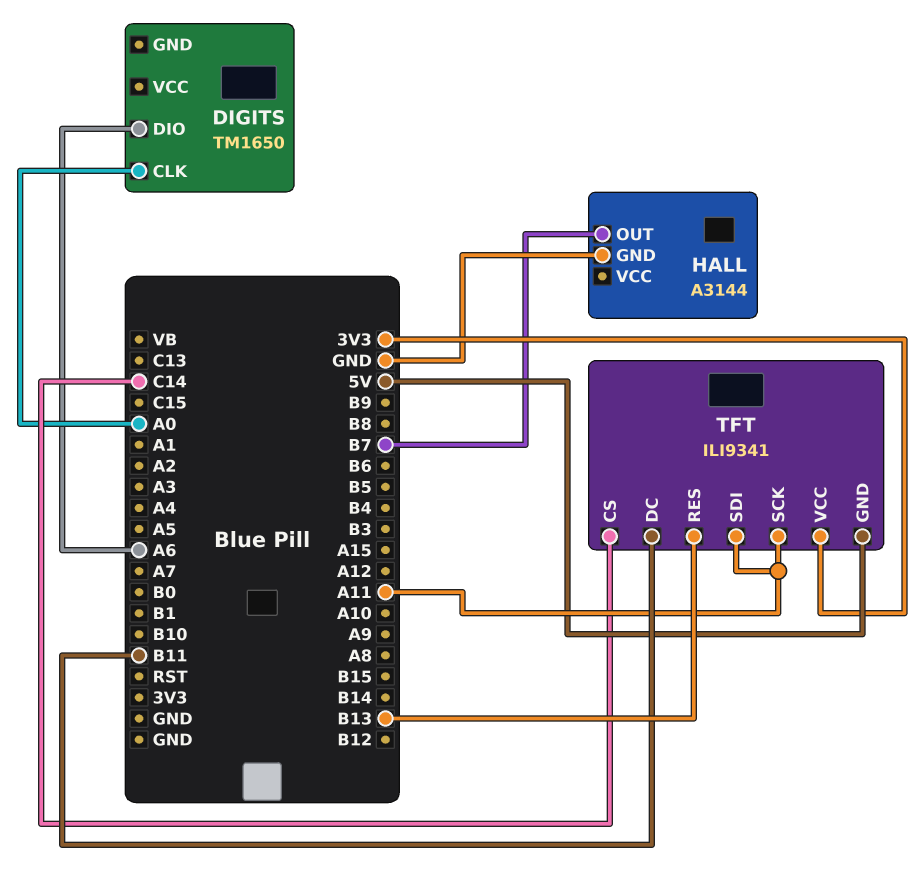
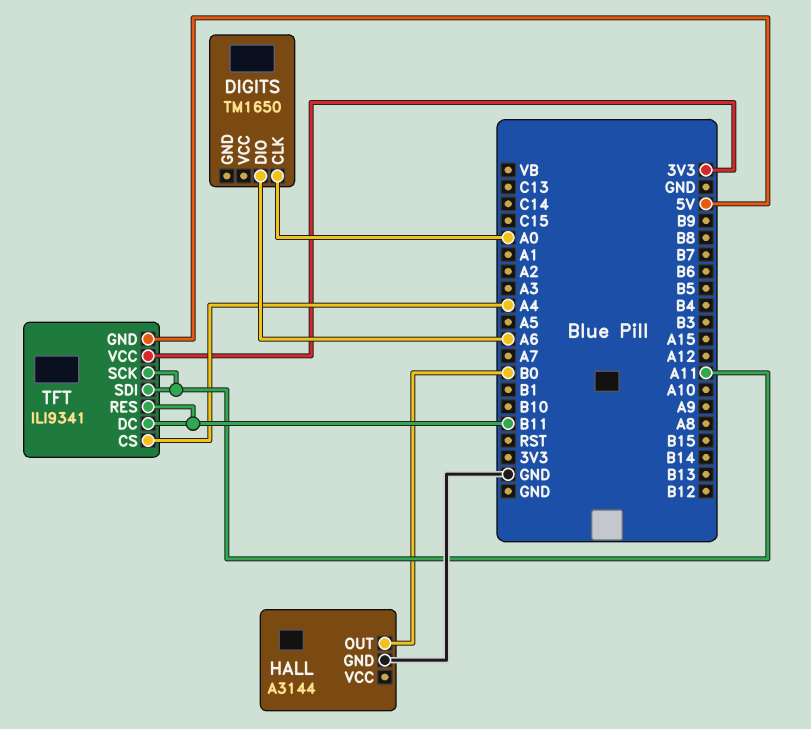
HALL pin OUT: B7 -> B0
TFT pin CS: C14 -> A4
TFT pin RES: B13 -> B11

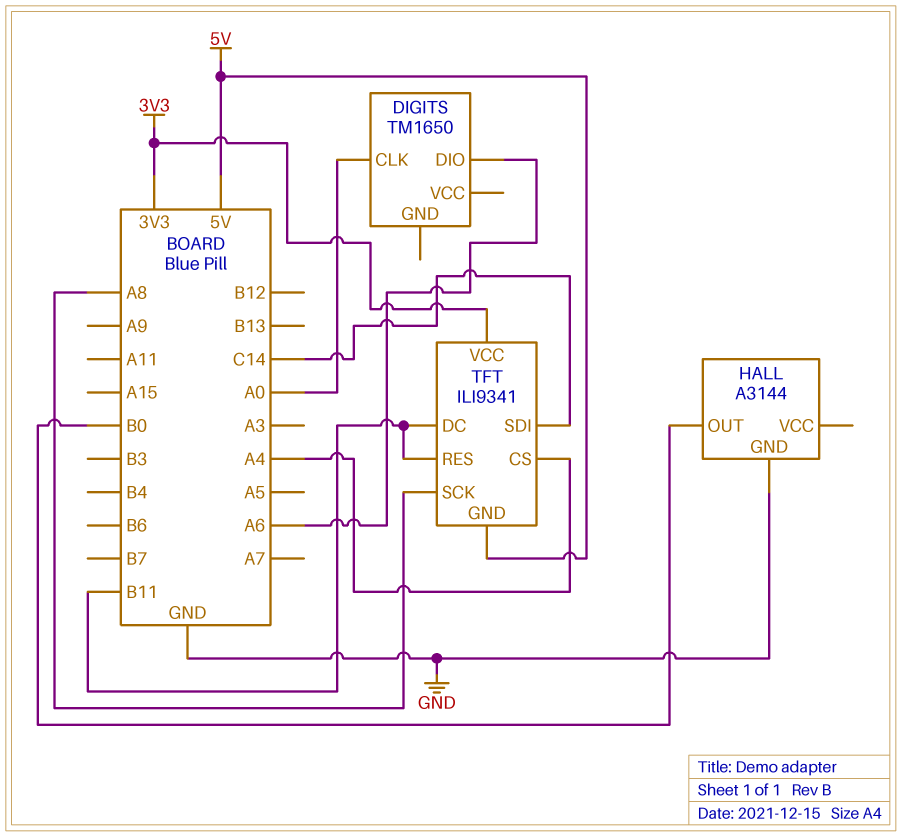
TFT pin SCK: A11 -> A8
TFT pin SDI: A11 -> C14

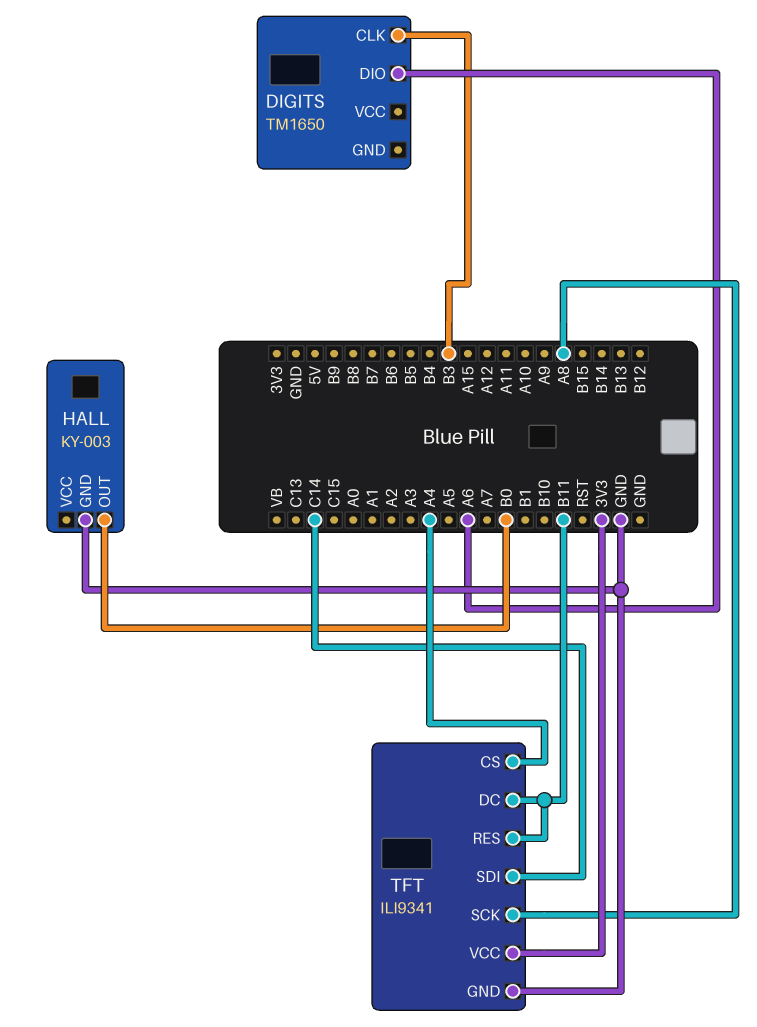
DIGITS pin CLK: A0 -> B3
HALL: A3144 -> KY-003
TFT pin GND: 5V -> GND

